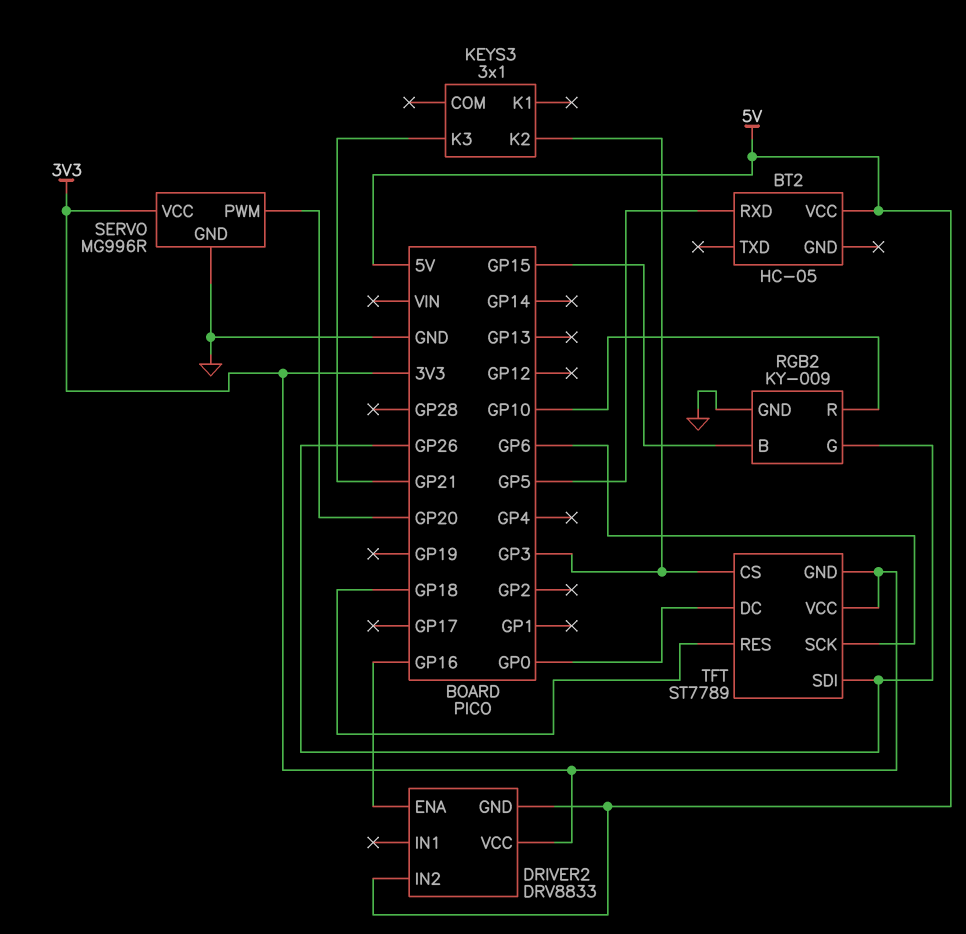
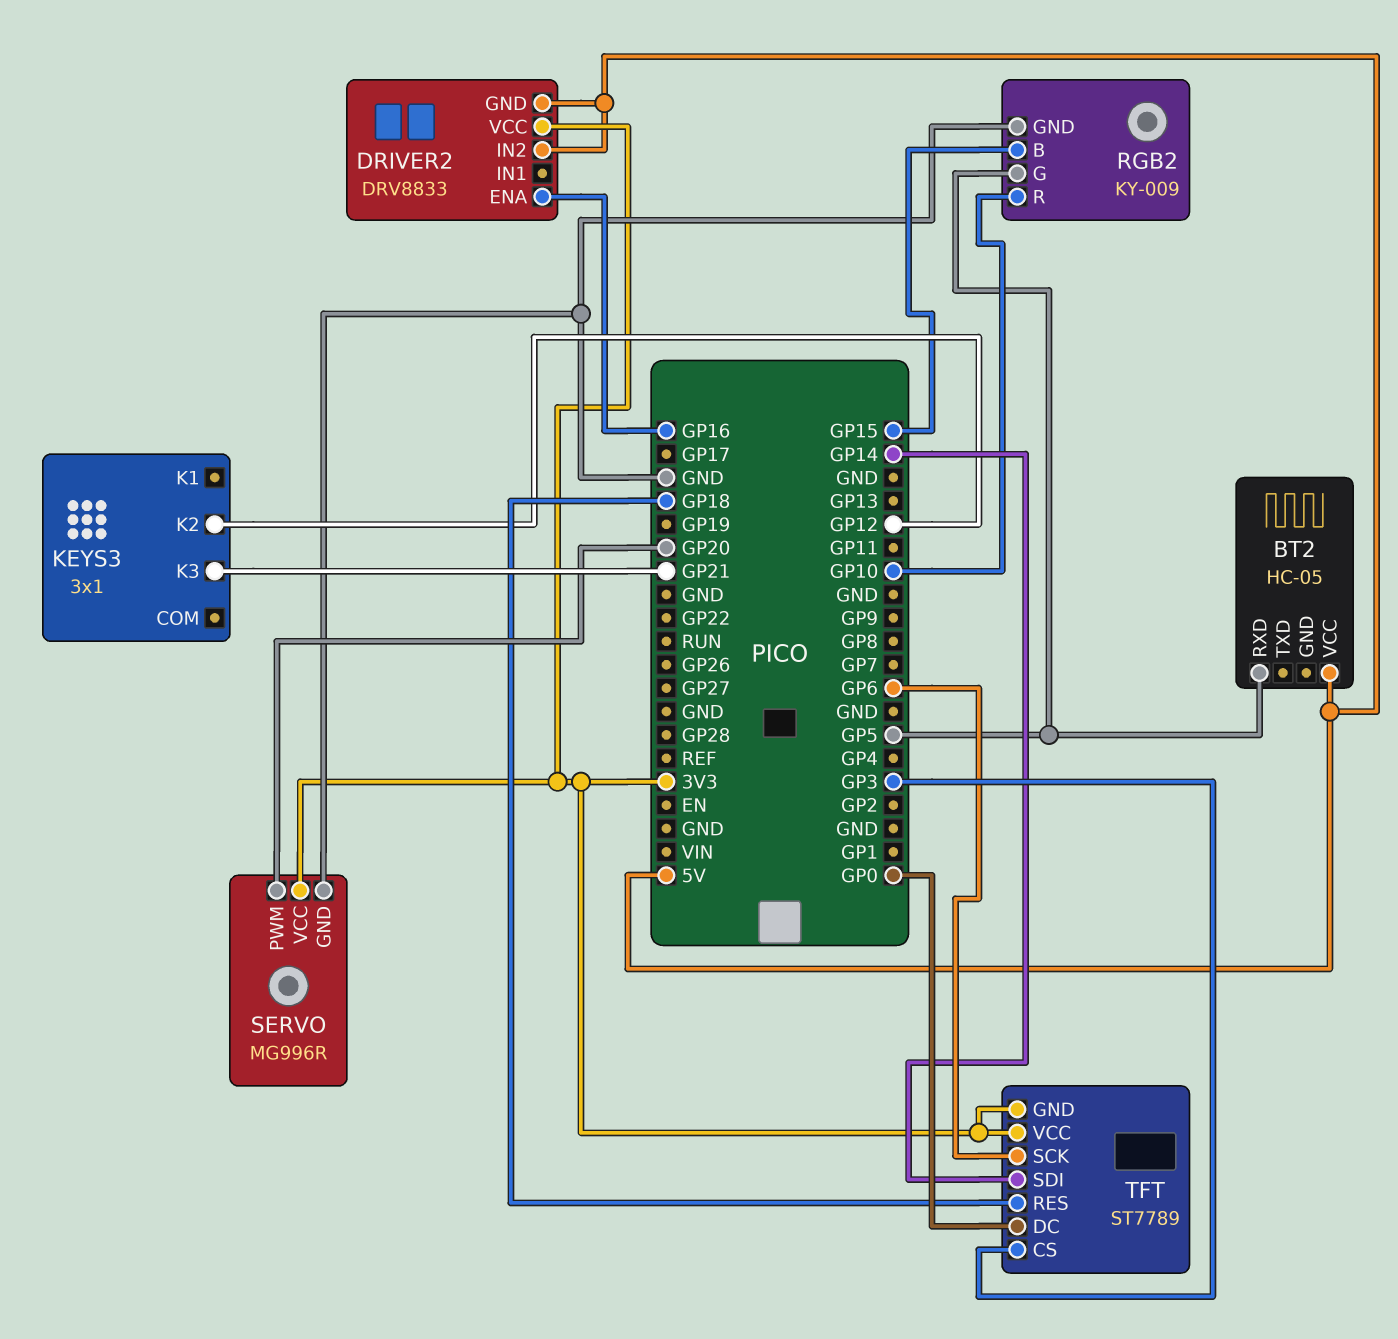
KEYS3 pin K2: GP3 -> GP12
RGB2 pin G: GP26 -> GP5
TFT pin SDI: GP26 -> GP14

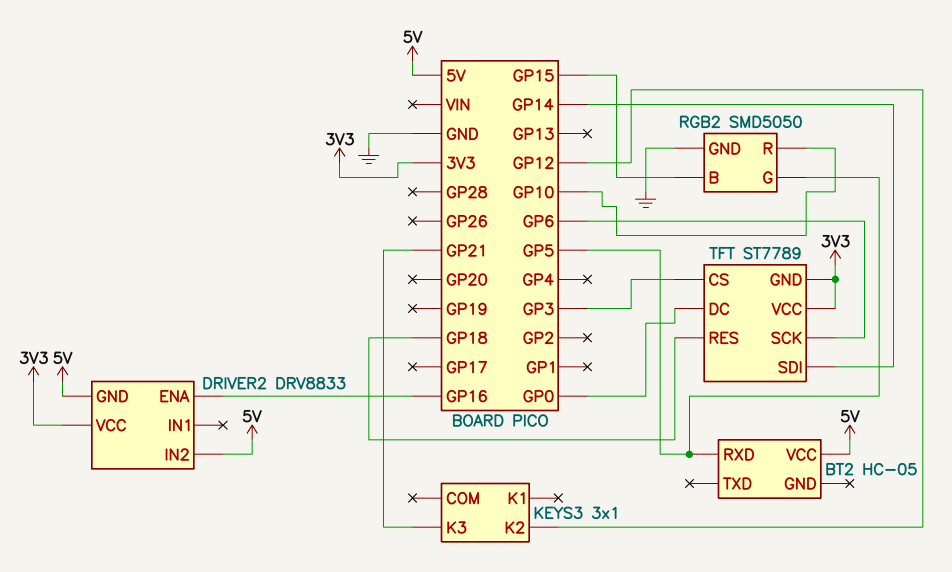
RGB2: KY-009 -> SMD5050
SERVO: MG996R -> none
SERVO pin GND: GND -> none
SERVO pin PWM: GP20 -> none
SERVO pin VCC: 3V3 -> none

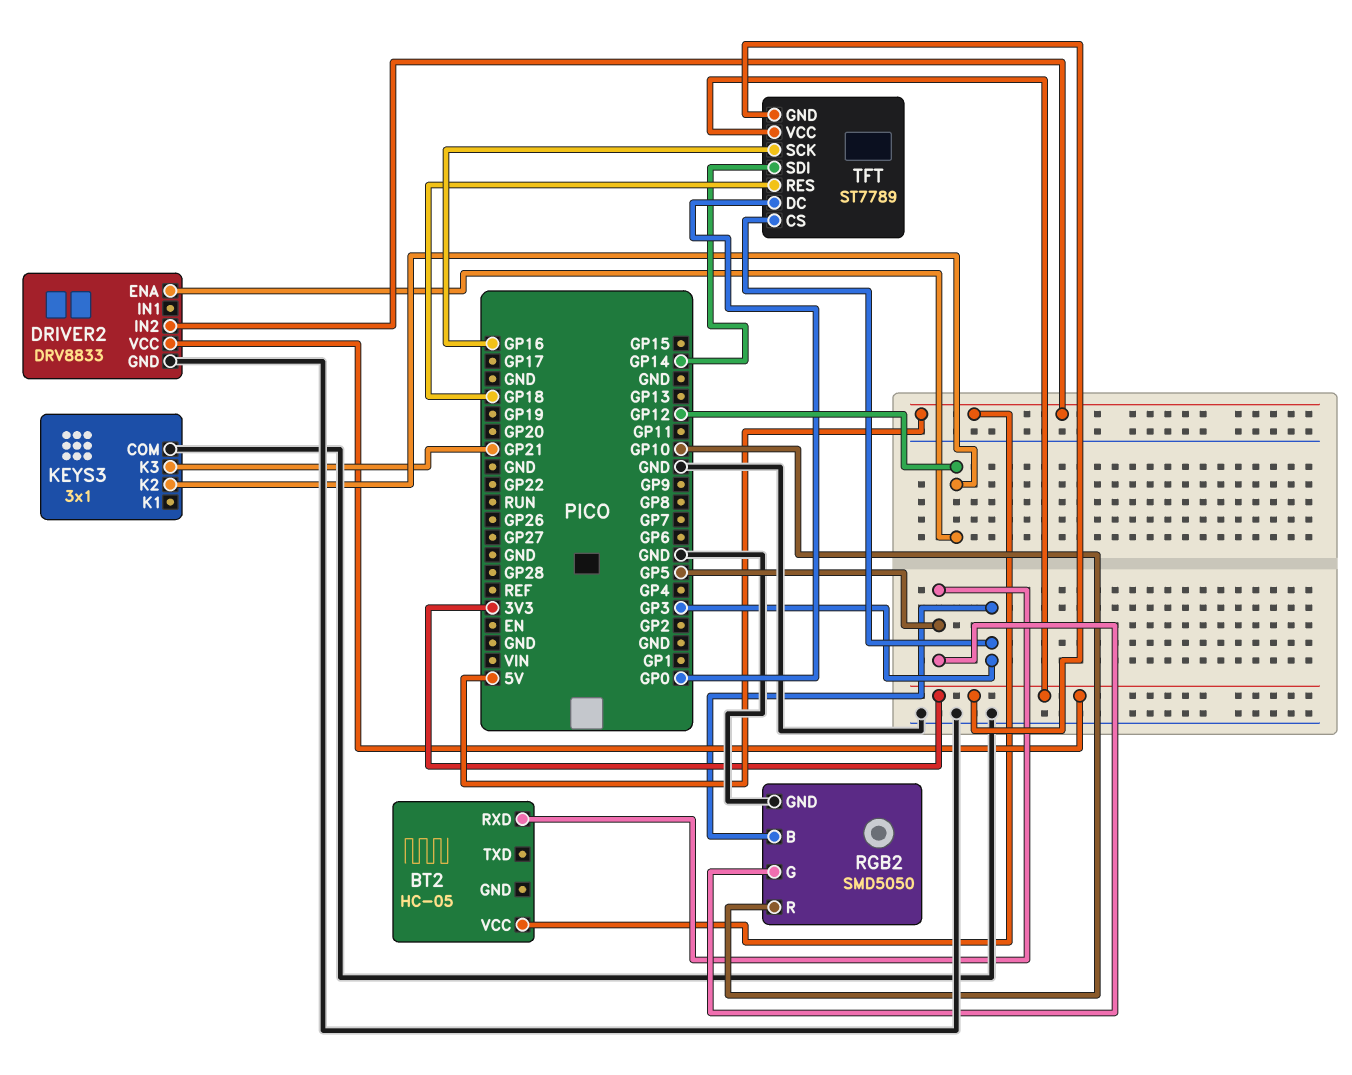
DRIVER2 pin ENA: GP16 -> GP12
DRIVER2 pin GND: 5V -> GND
KEYS3 pin COM: none -> GND
RGB2 pin B: GP15 -> GP3
TFT pin SCK: GP6 -> GP16

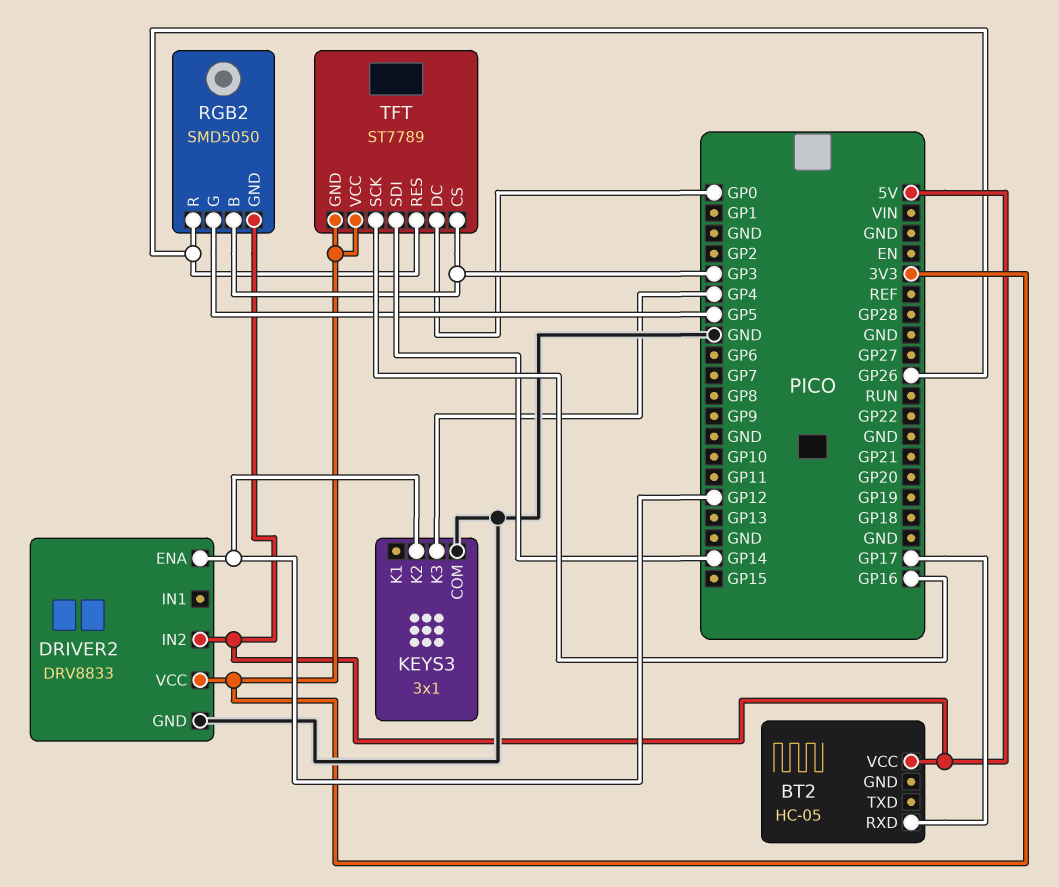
BT2 pin RXD: GP5 -> GP17
KEYS3 pin K3: GP21 -> GP4
RGB2 pin GND: GND -> 5V
RGB2 pin R: GP10 -> GP26
TFT pin RES: GP18 -> GP26

